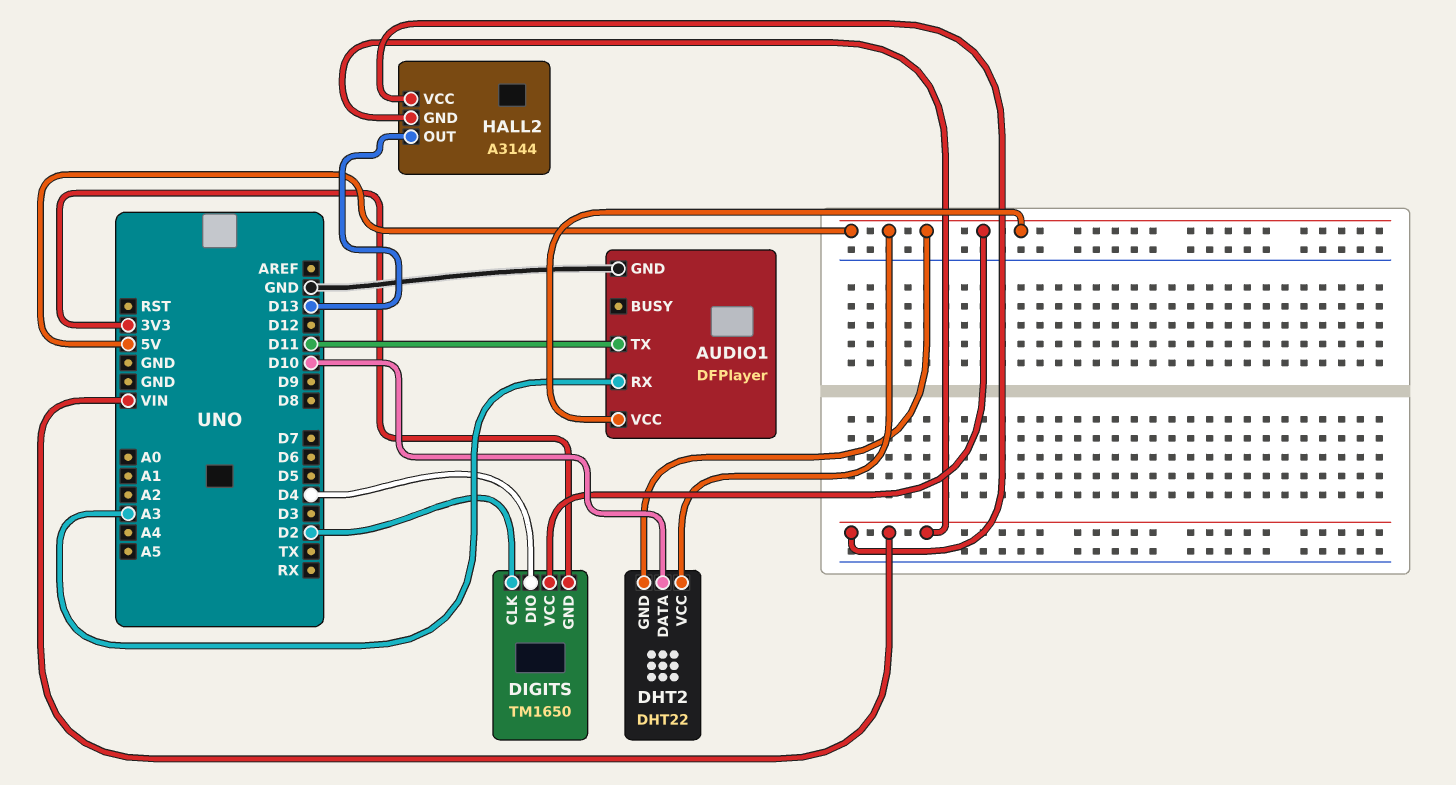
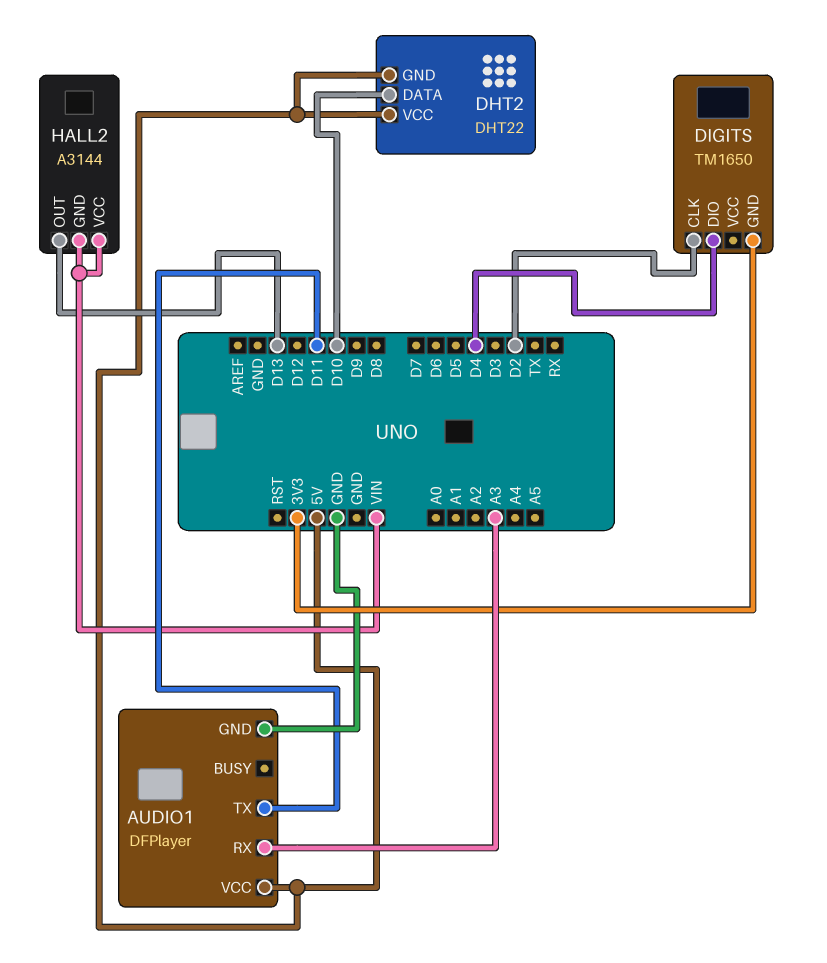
DIGITS pin VCC: 5V -> none

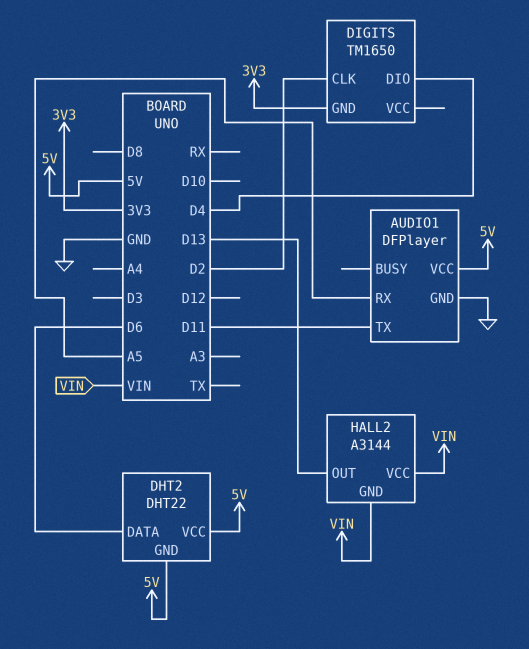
AUDIO1 pin RX: A3 -> A5
DHT2 pin DATA: D10 -> D6

